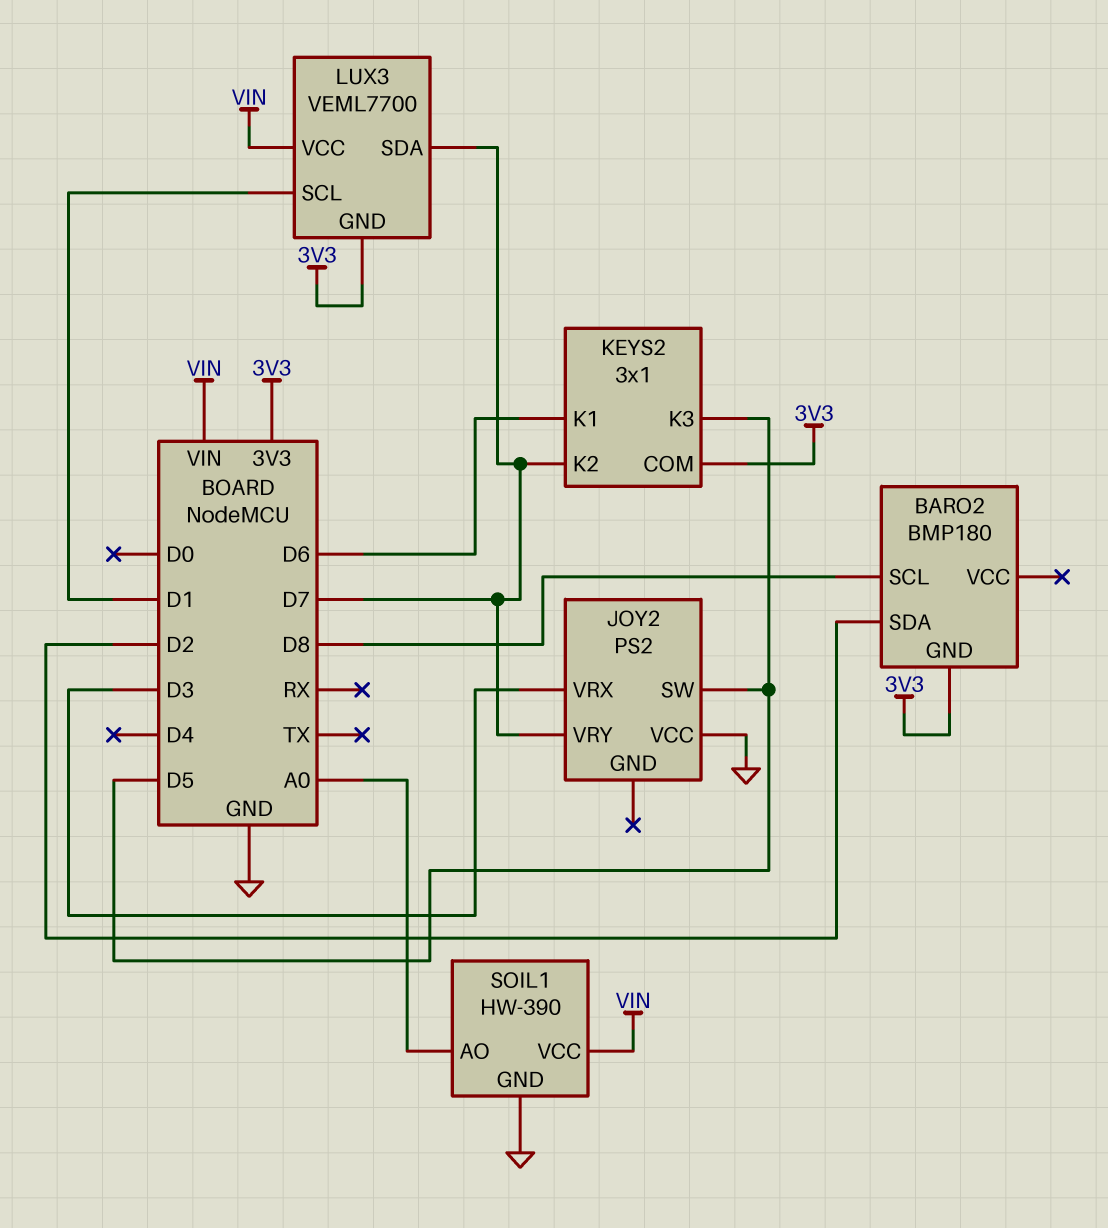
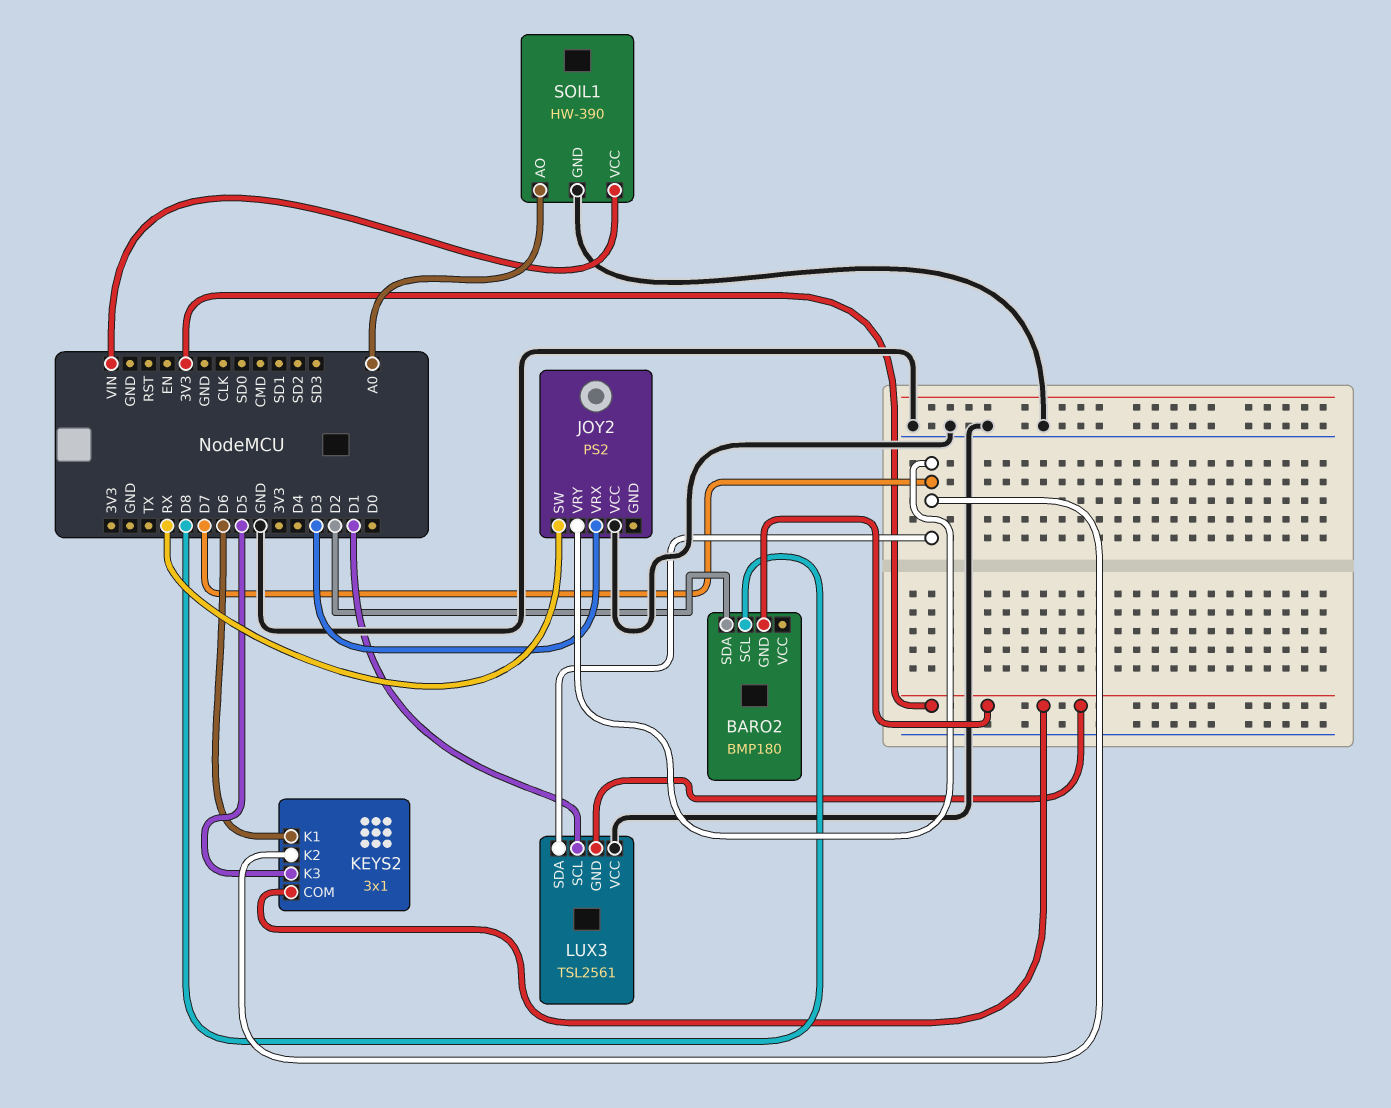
JOY2 pin SW: D5 -> RX
LUX3: VEML7700 -> TSL2561
LUX3 pin VCC: VIN -> GND

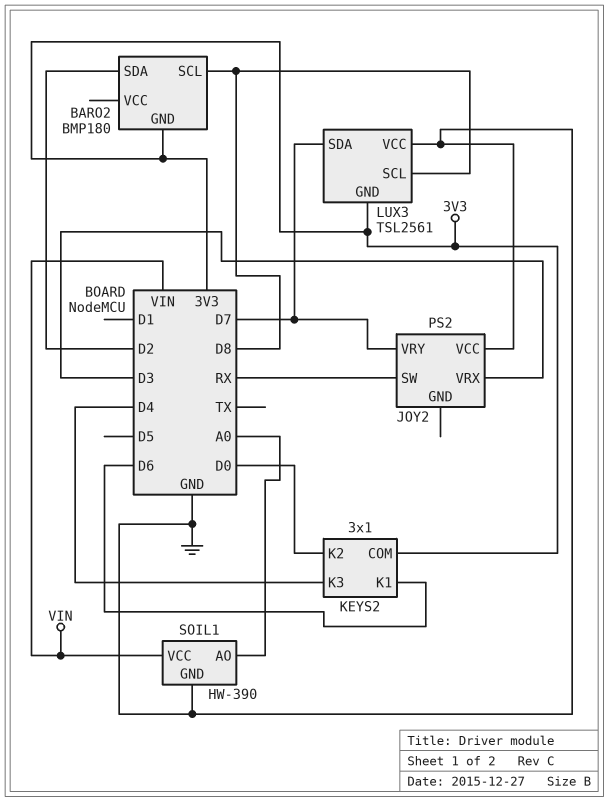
KEYS2 pin K2: D7 -> D0
KEYS2 pin K3: D5 -> D4
LUX3 pin SCL: D1 -> D8

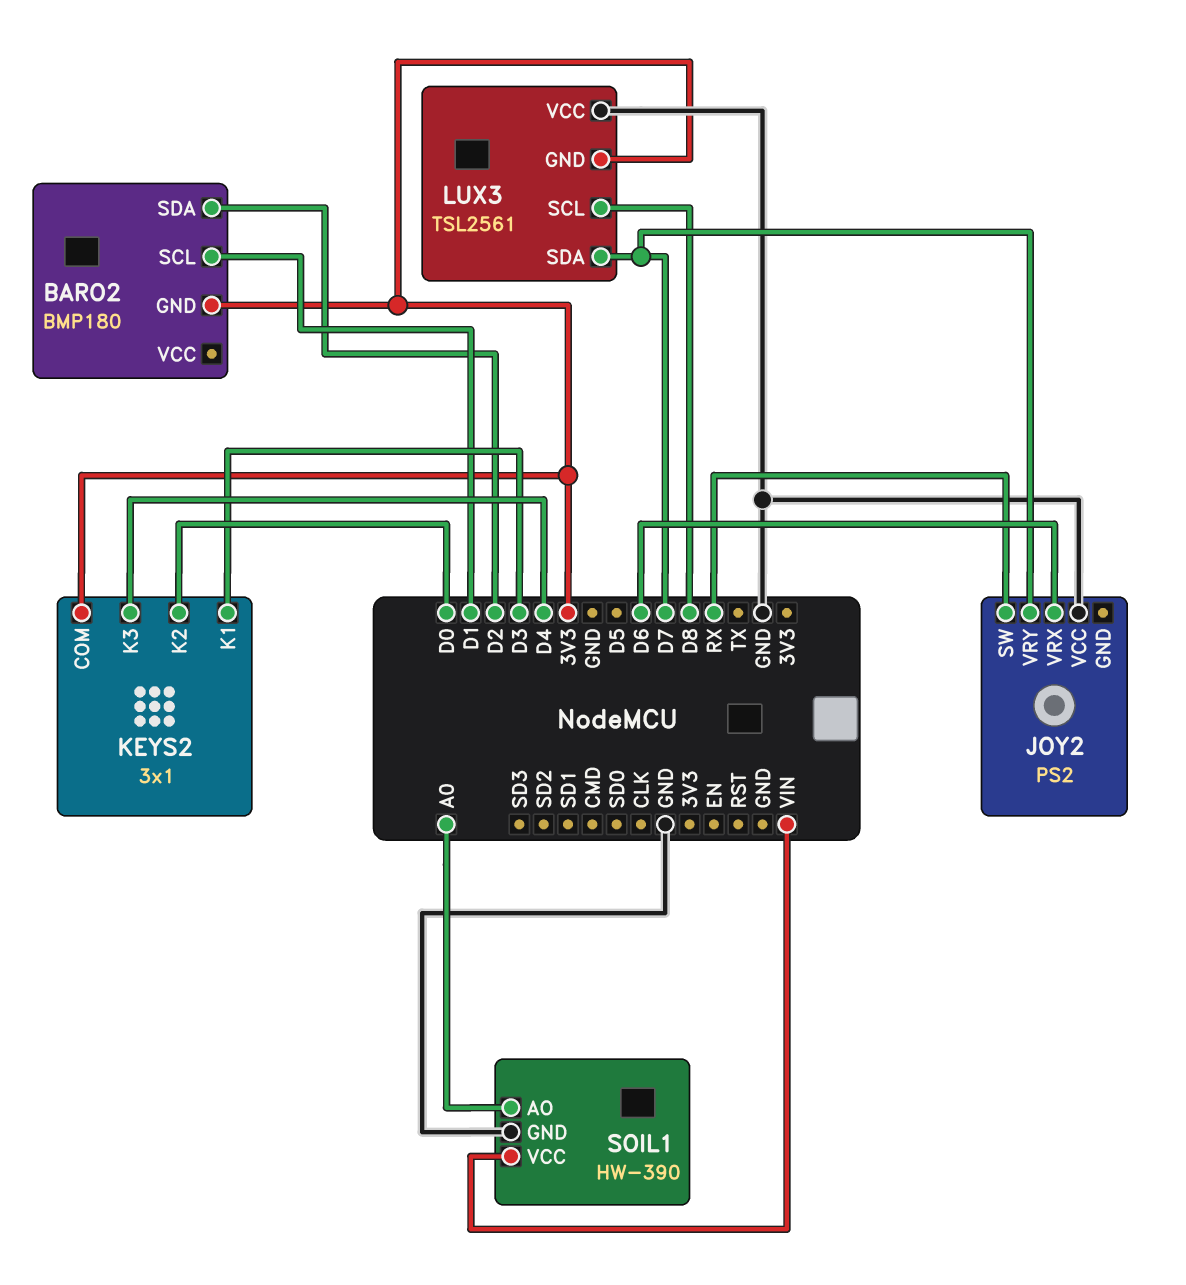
BARO2 pin SCL: D8 -> D1
JOY2 pin VRX: D3 -> D6
KEYS2 pin K1: D6 -> D3

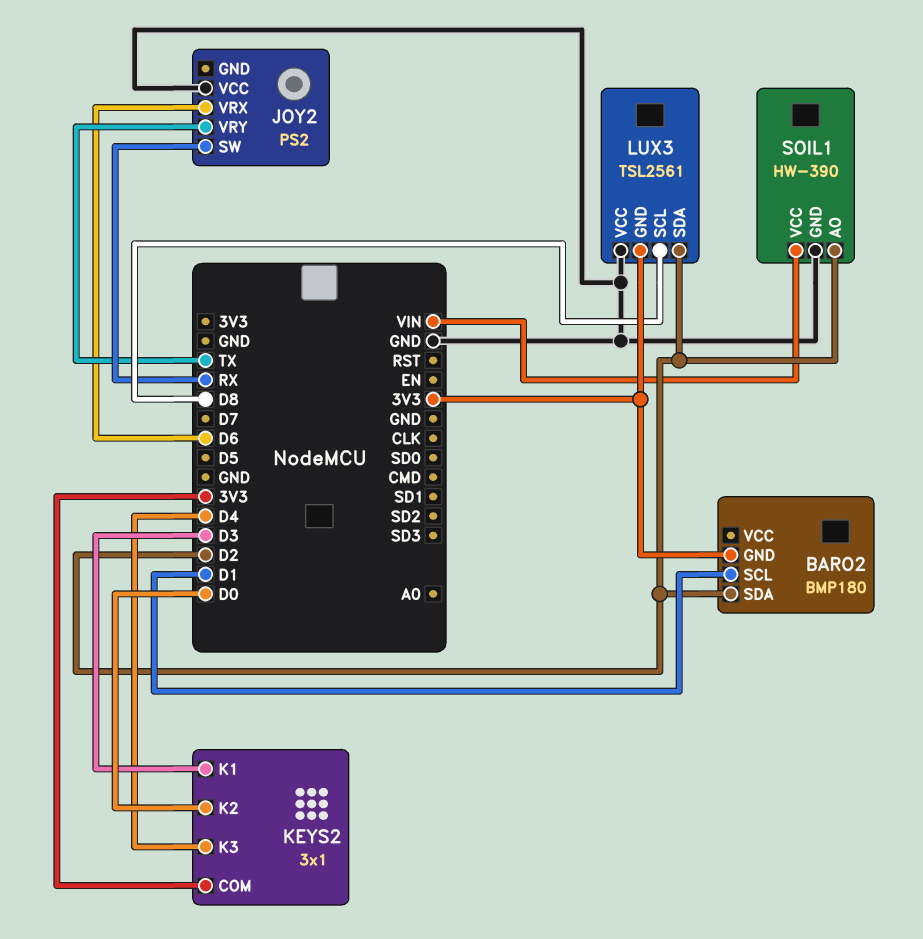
JOY2 pin VRY: D7 -> TX
LUX3 pin SDA: D7 -> D2
SOIL1 pin AO: A0 -> D2

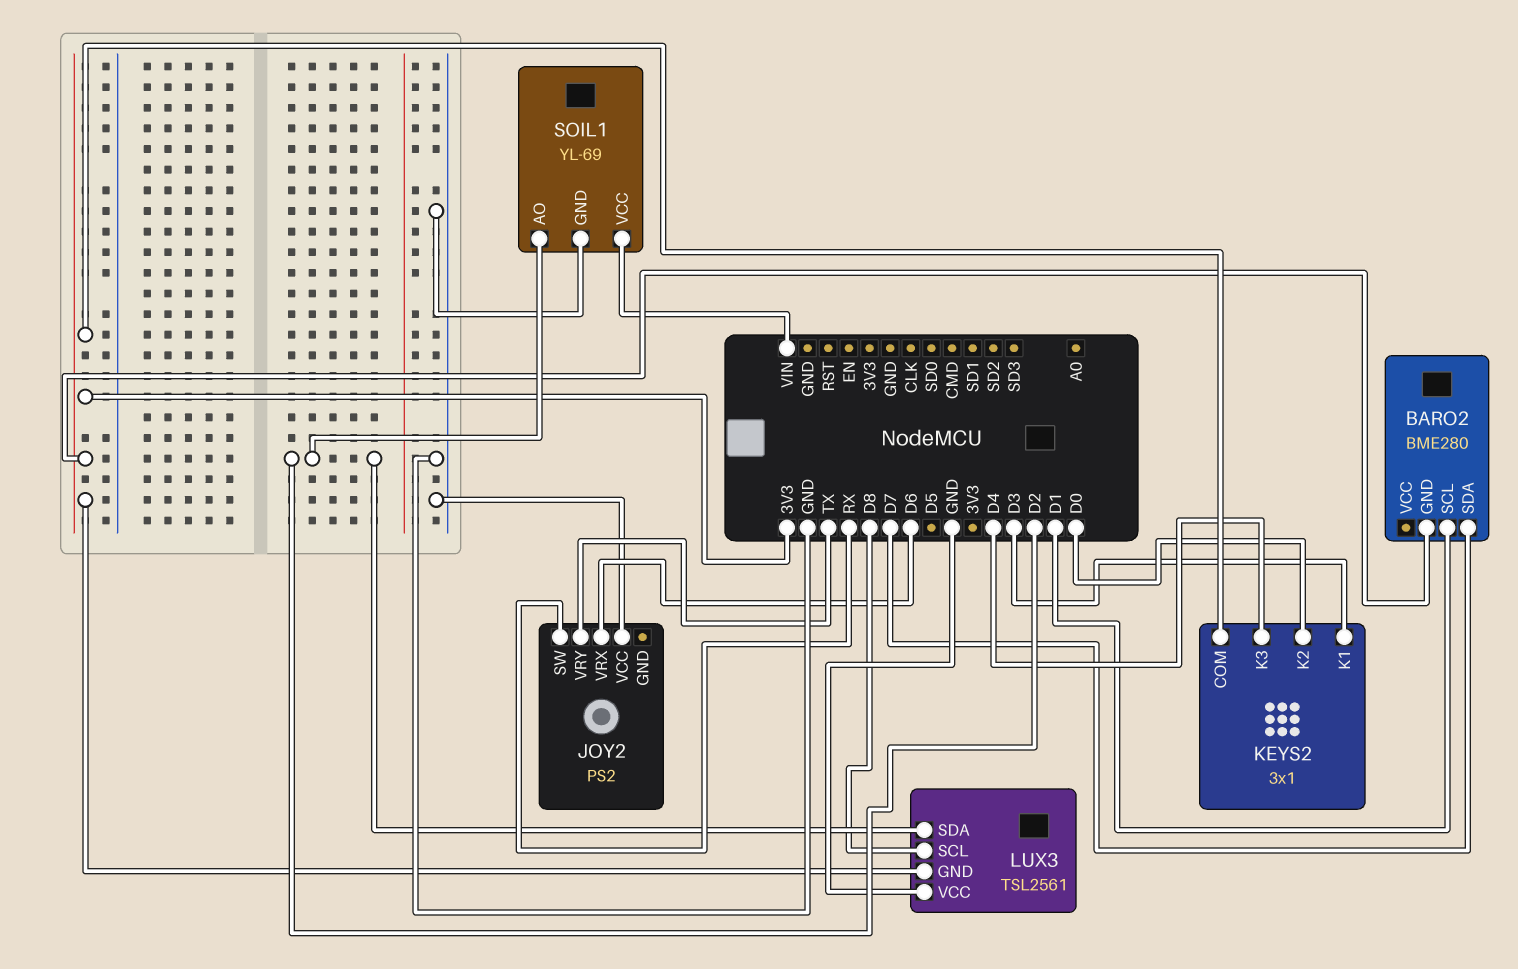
BARO2: BMP180 -> BME280
BARO2 pin SDA: D2 -> D7
SOIL1: HW-390 -> YL-69

